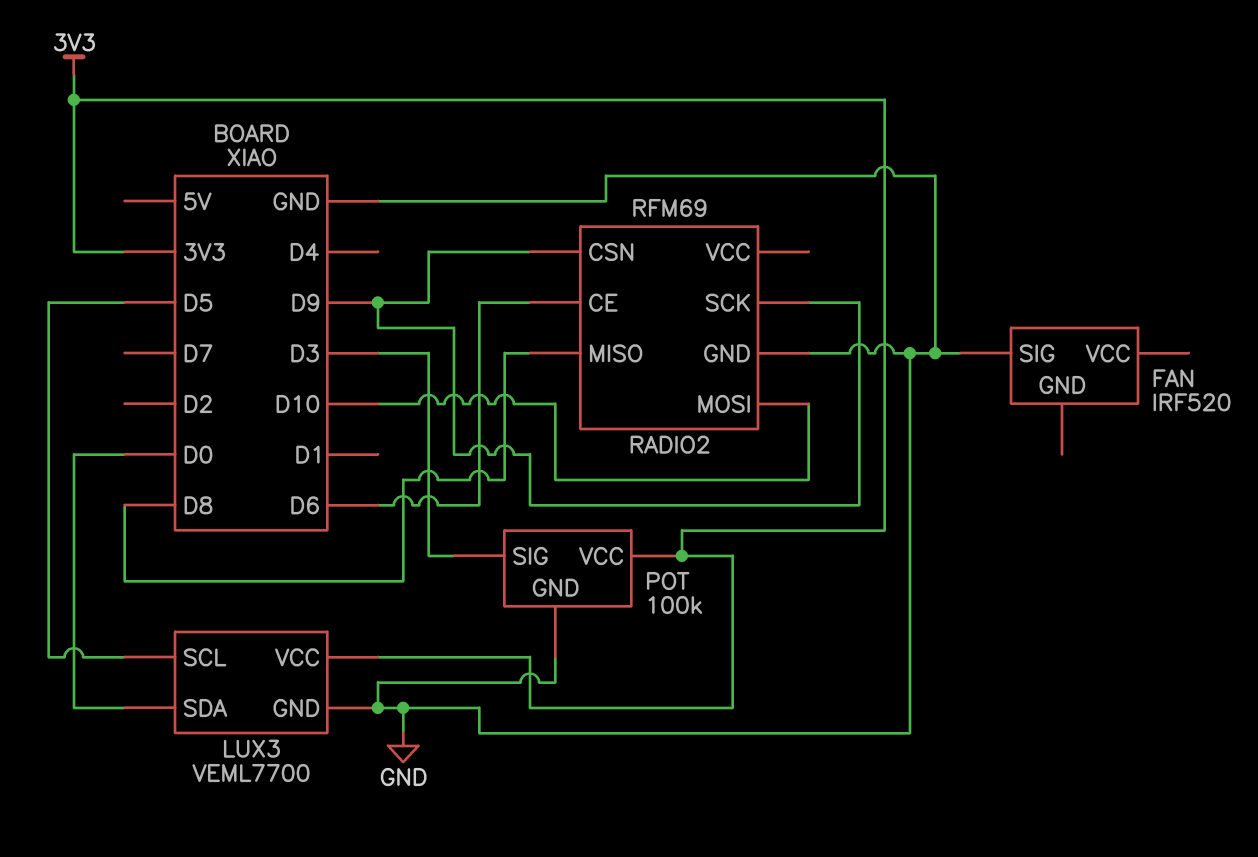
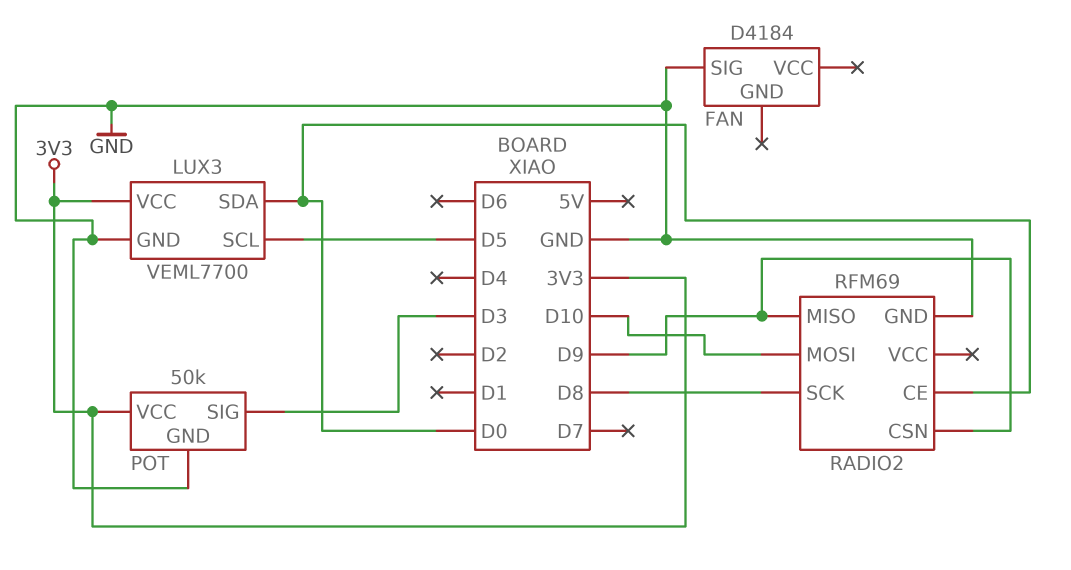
FAN: IRF520 -> D4184
POT: 100k -> 50k
RADIO2 pin CE: D6 -> D0
RADIO2 pin MISO: D8 -> D9
RADIO2 pin SCK: D9 -> D8

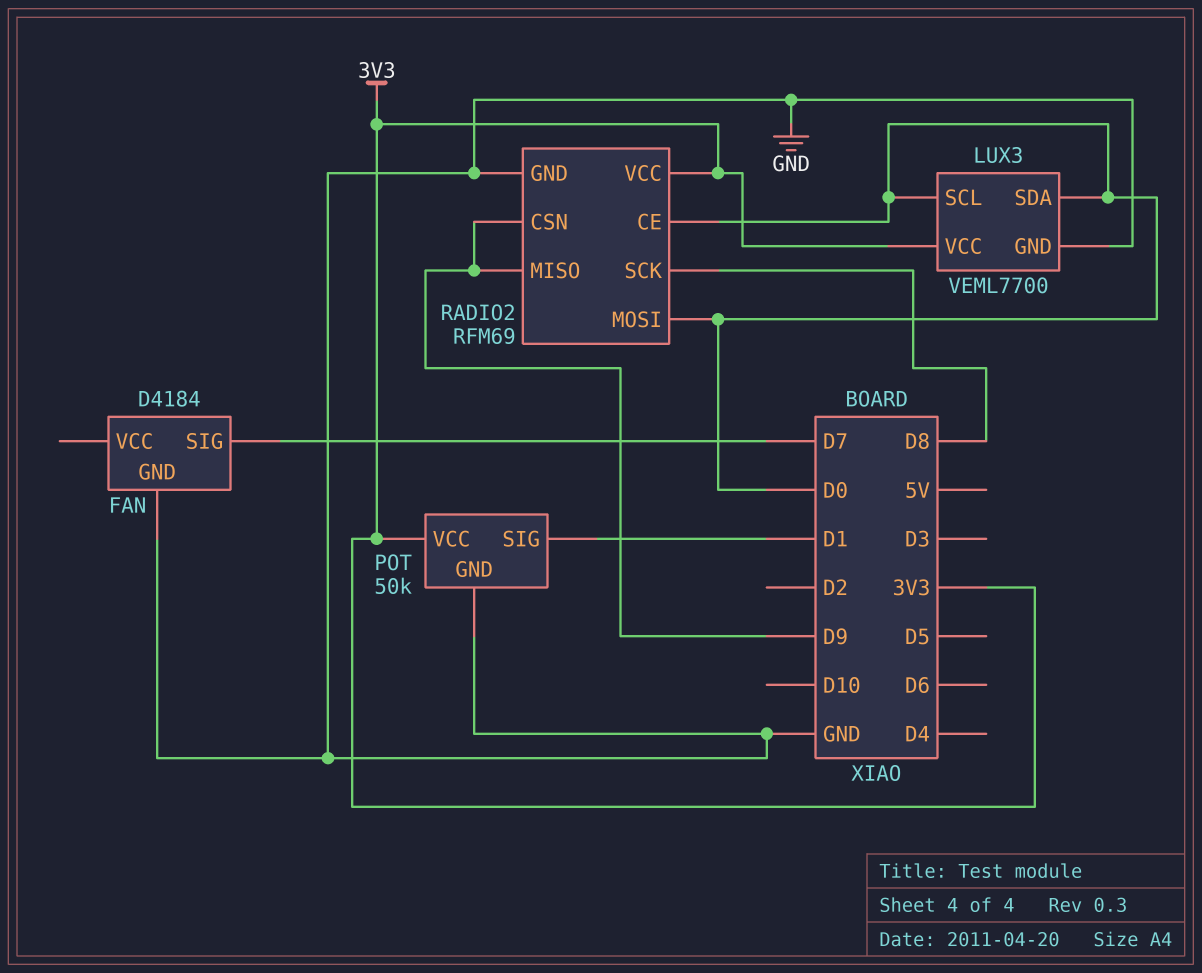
FAN pin GND: none -> GND
FAN pin SIG: GND -> D7
LUX3 pin SCL: D5 -> D0
POT pin SIG: D3 -> D1
RADIO2 pin MOSI: D10 -> D0
RADIO2 pin VCC: none -> 3V3

